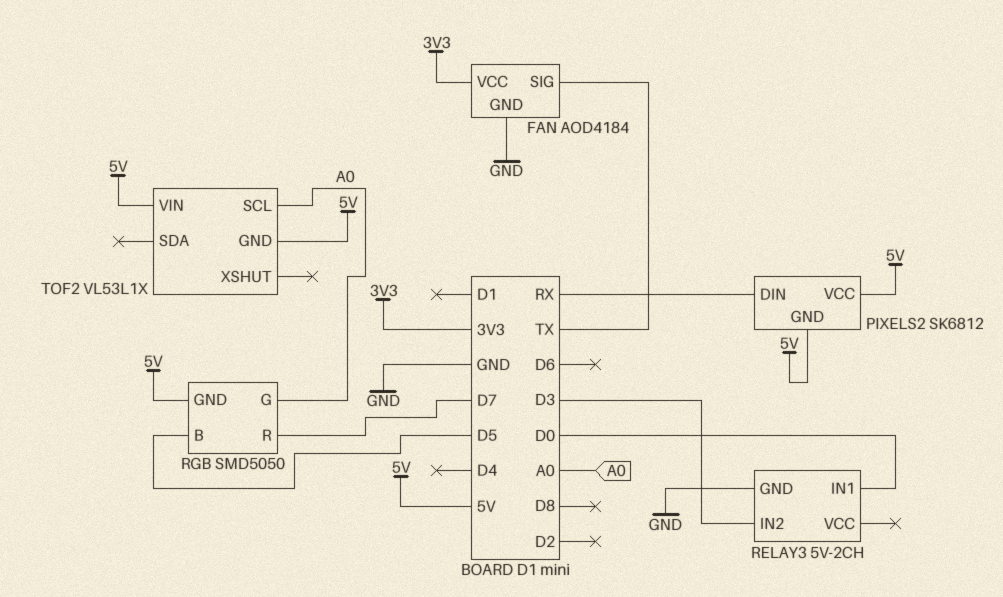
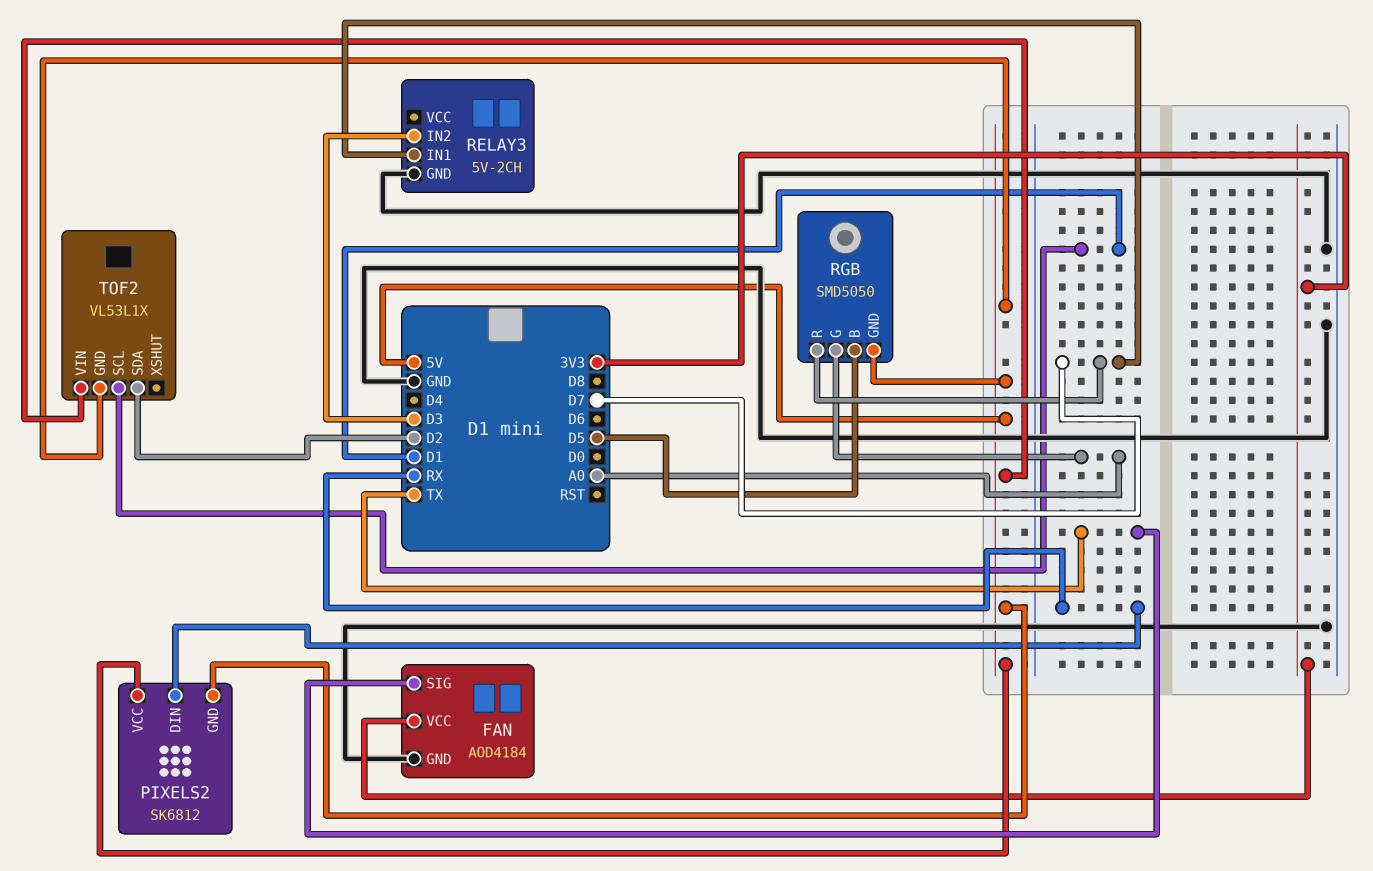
RELAY3 pin IN1: D0 -> D7
TOF2 pin SCL: A0 -> D1
TOF2 pin SDA: none -> D2

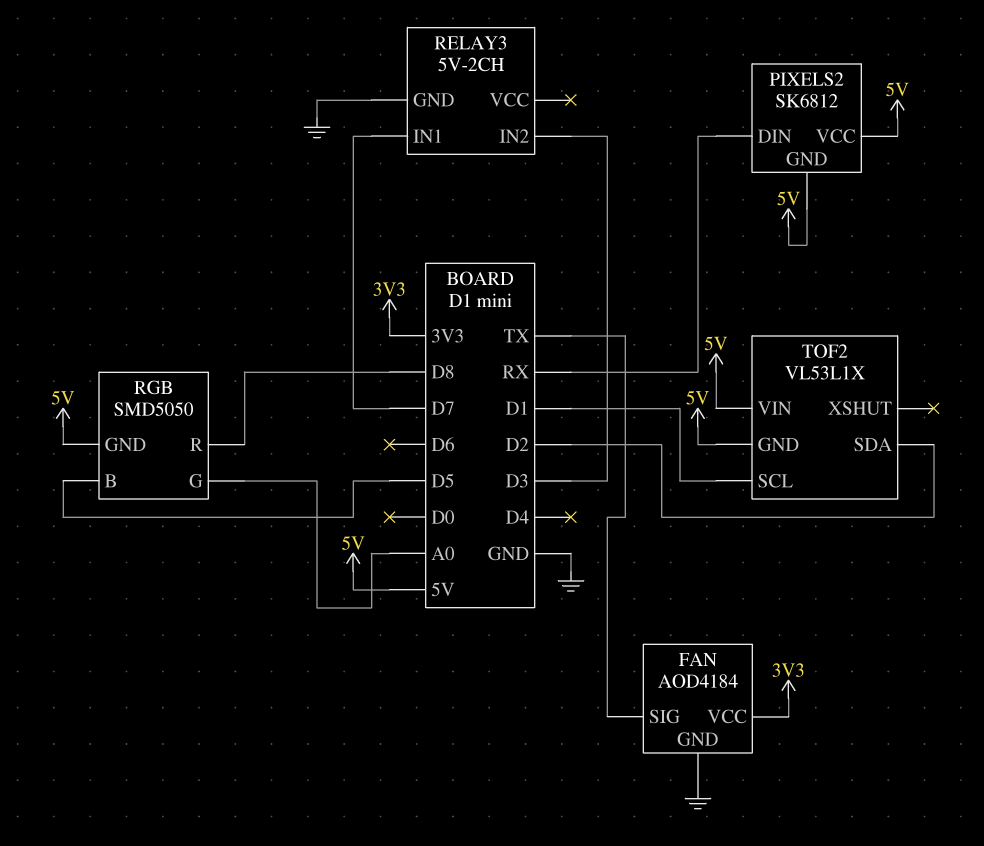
RGB pin R: D7 -> D8

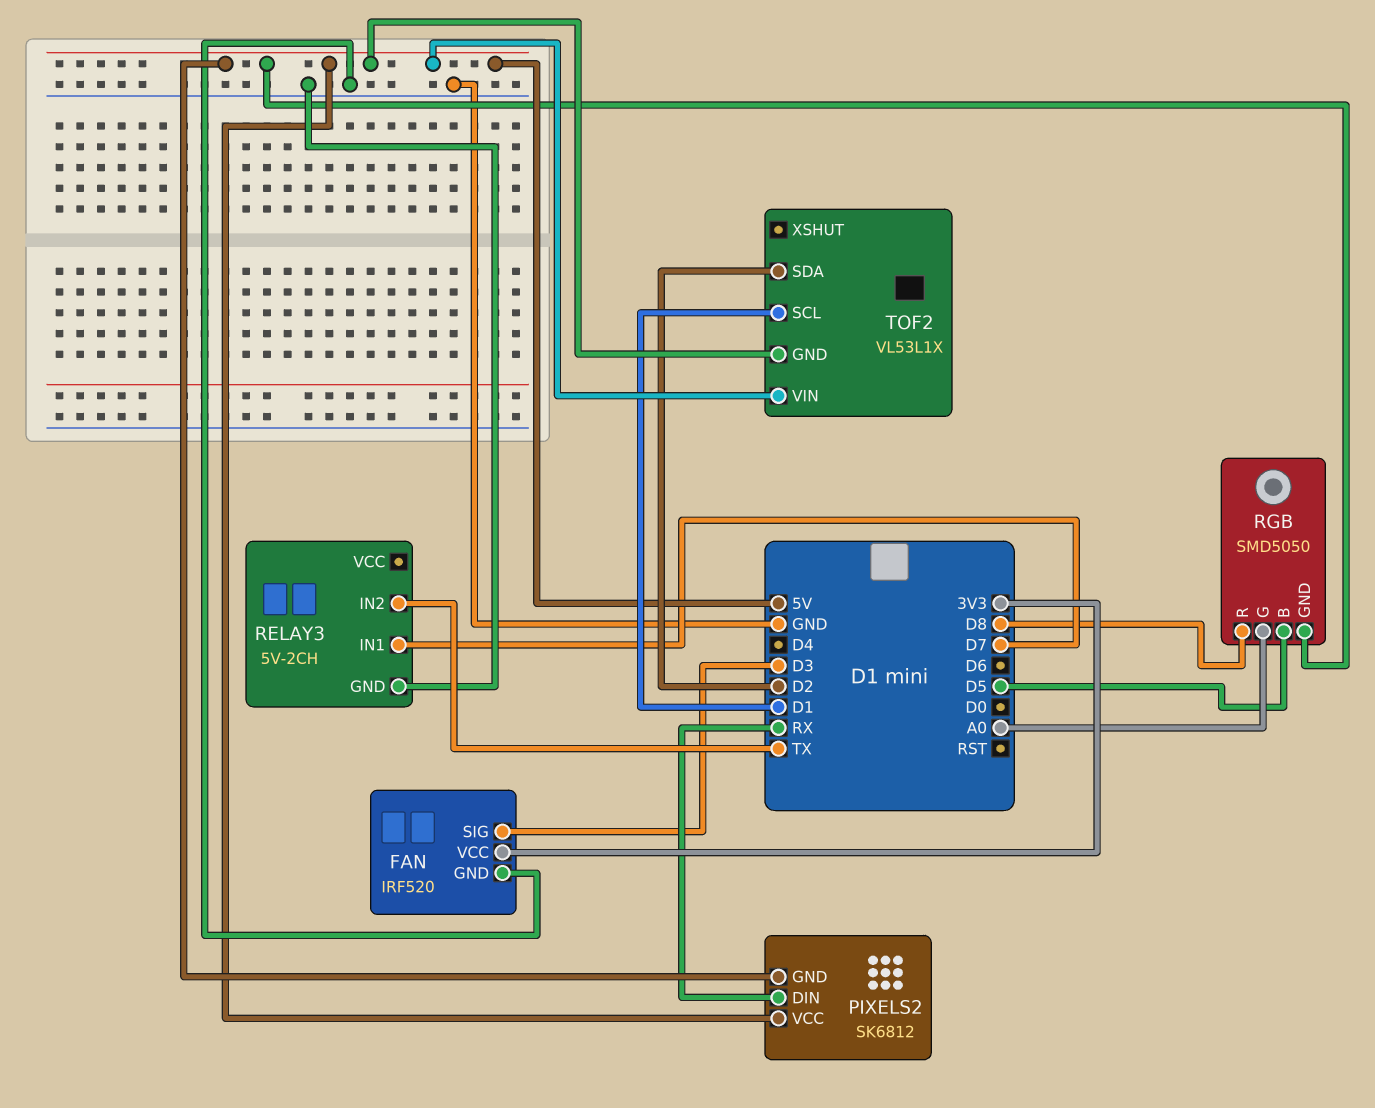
FAN: AOD4184 -> IRF520
FAN pin SIG: TX -> D3
RELAY3 pin IN2: D3 -> TX

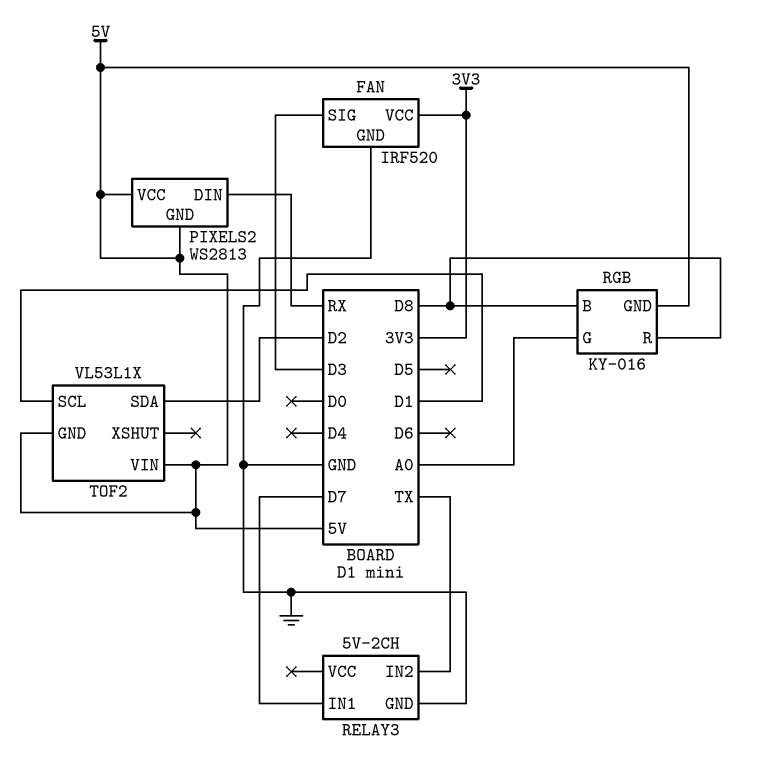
PIXELS2: SK6812 -> WS2813
RGB: SMD5050 -> KY-016
RGB pin B: D5 -> D8

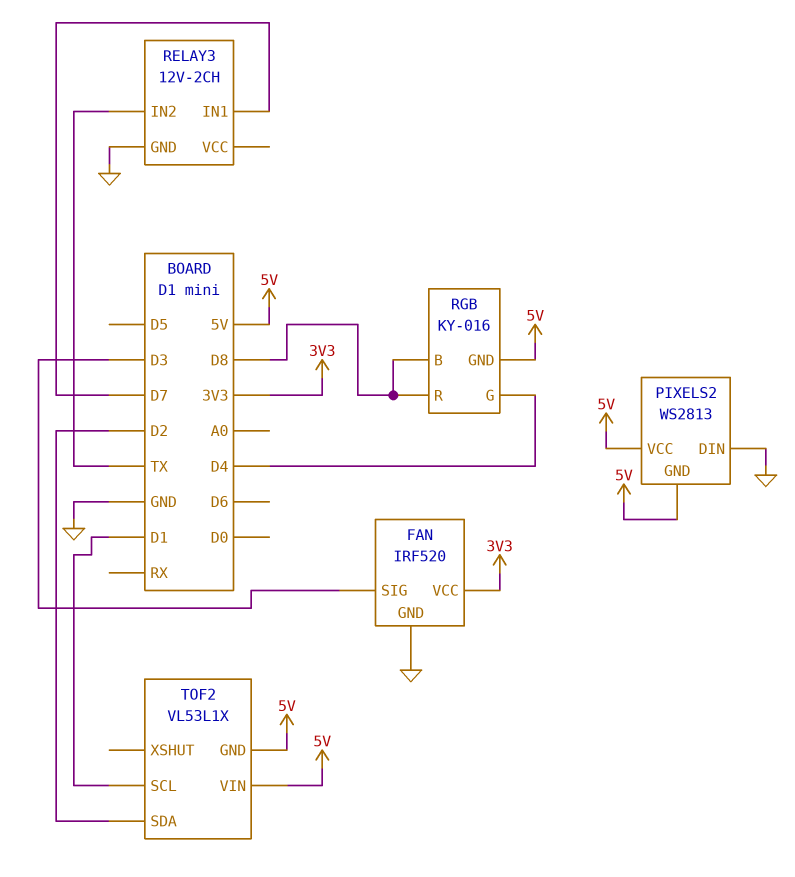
PIXELS2 pin DIN: RX -> GND
RELAY3: 5V-2CH -> 12V-2CH
RGB pin G: A0 -> D4

